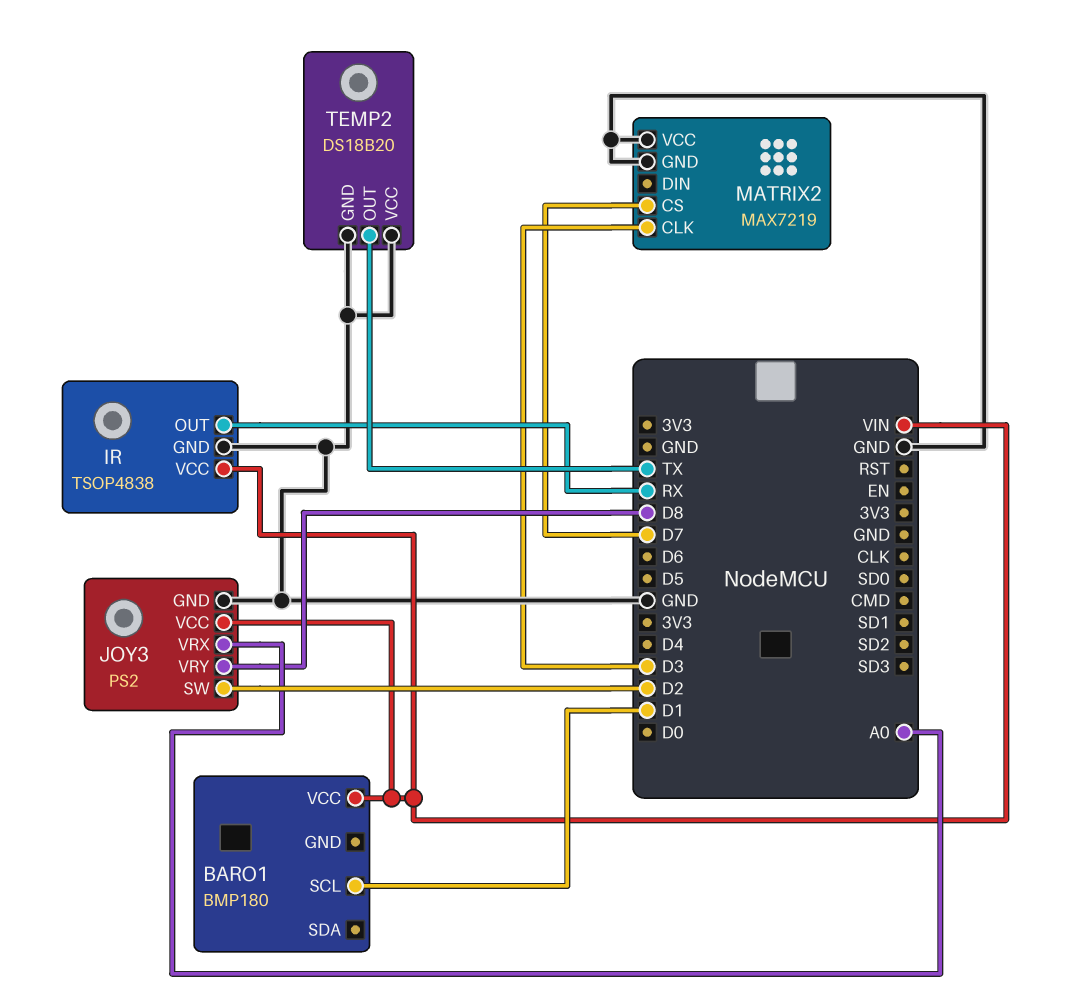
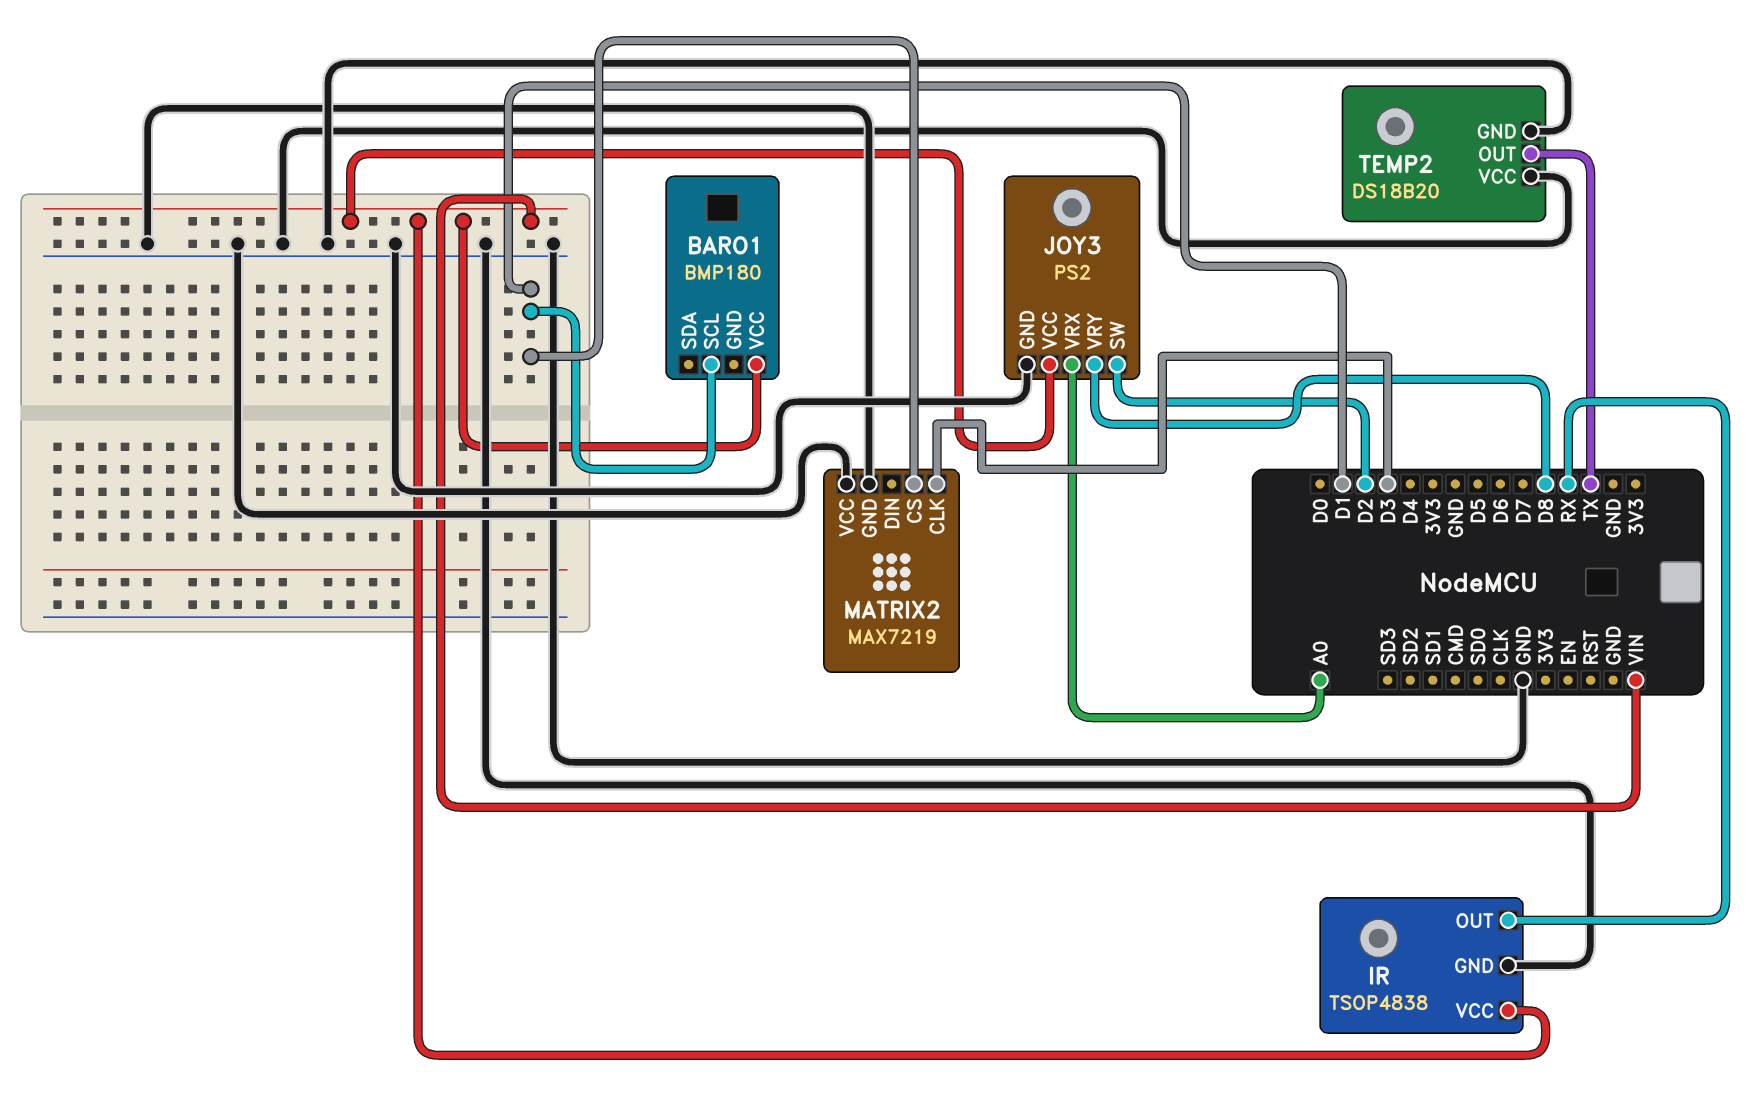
MATRIX2 pin CS: D7 -> D1

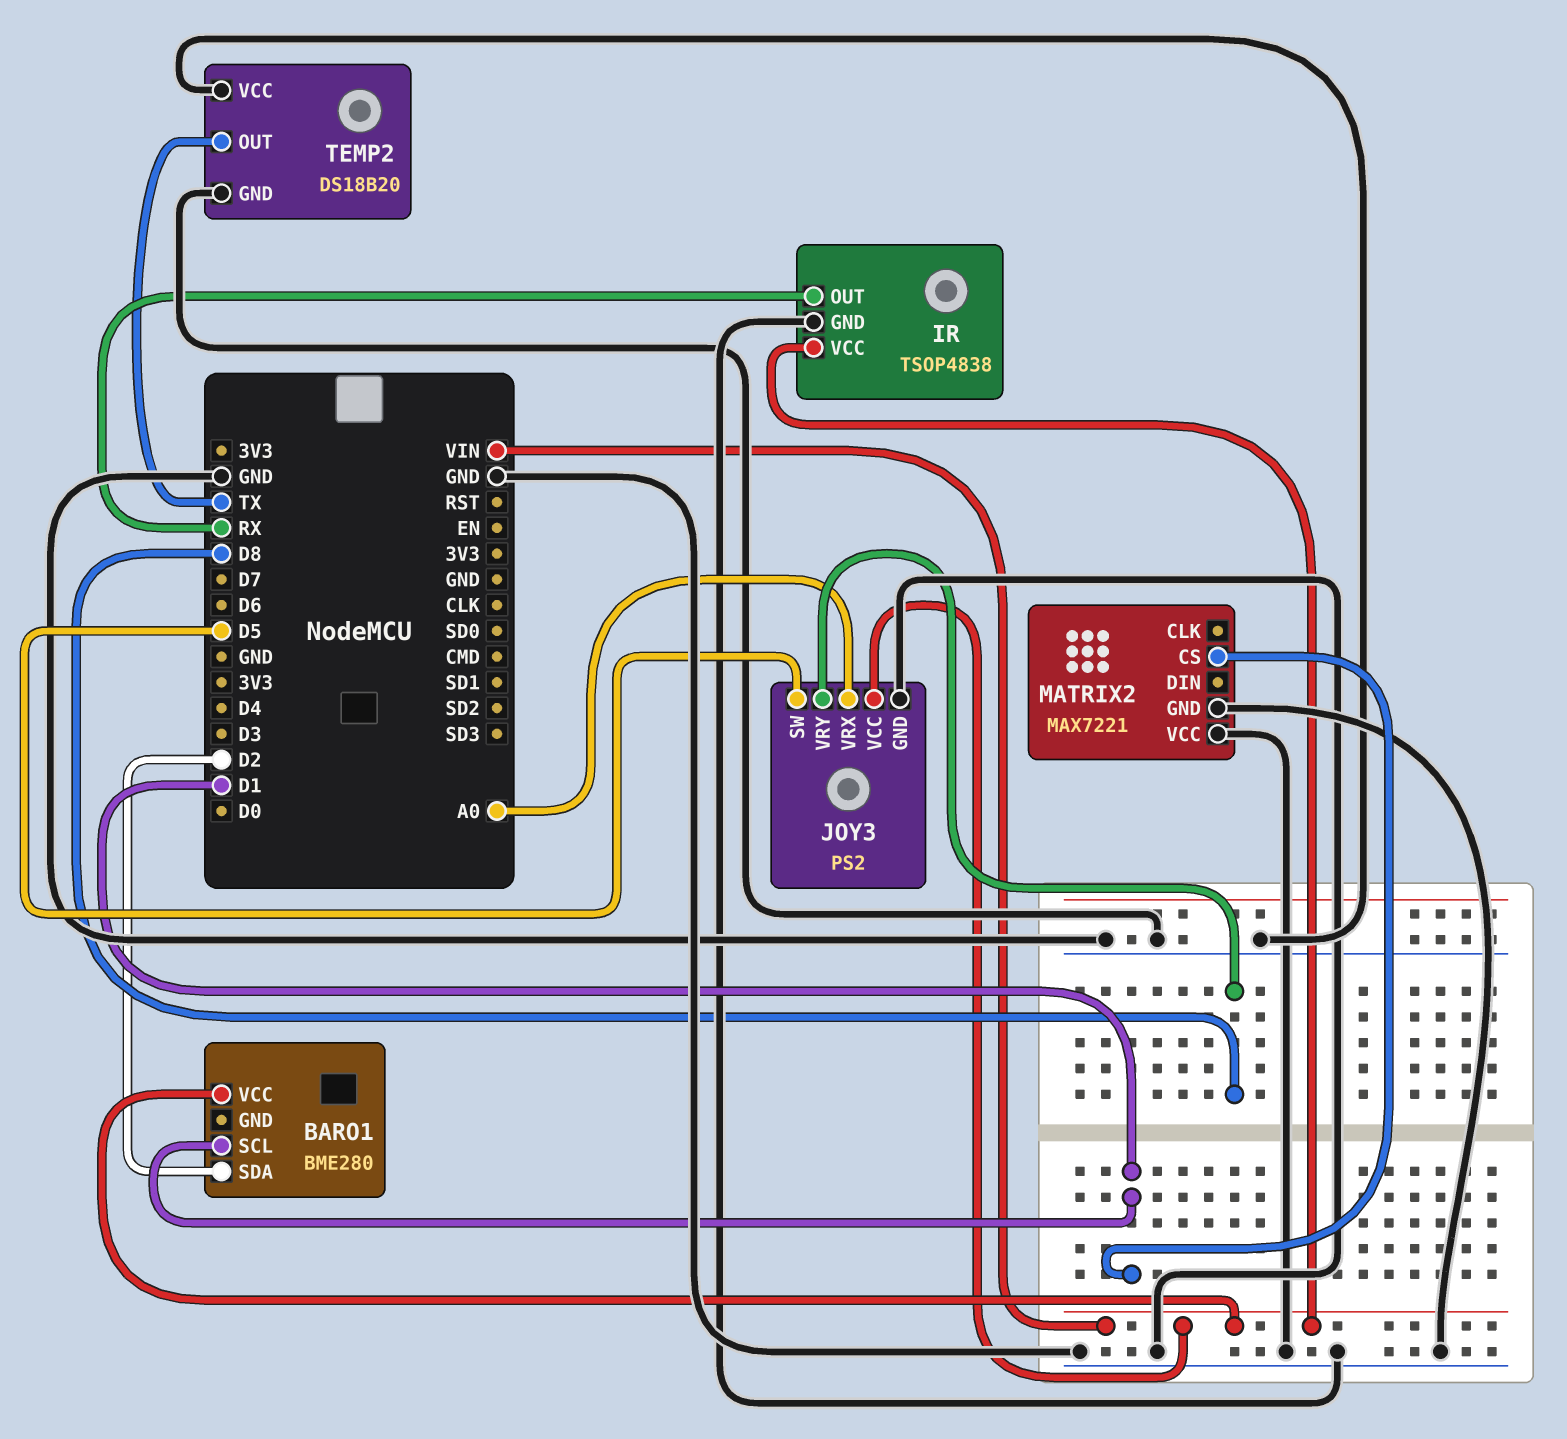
BARO1: BMP180 -> BME280
BARO1 pin SDA: none -> D2
JOY3 pin SW: D2 -> D5
MATRIX2: MAX7219 -> MAX7221
MATRIX2 pin CLK: D3 -> none

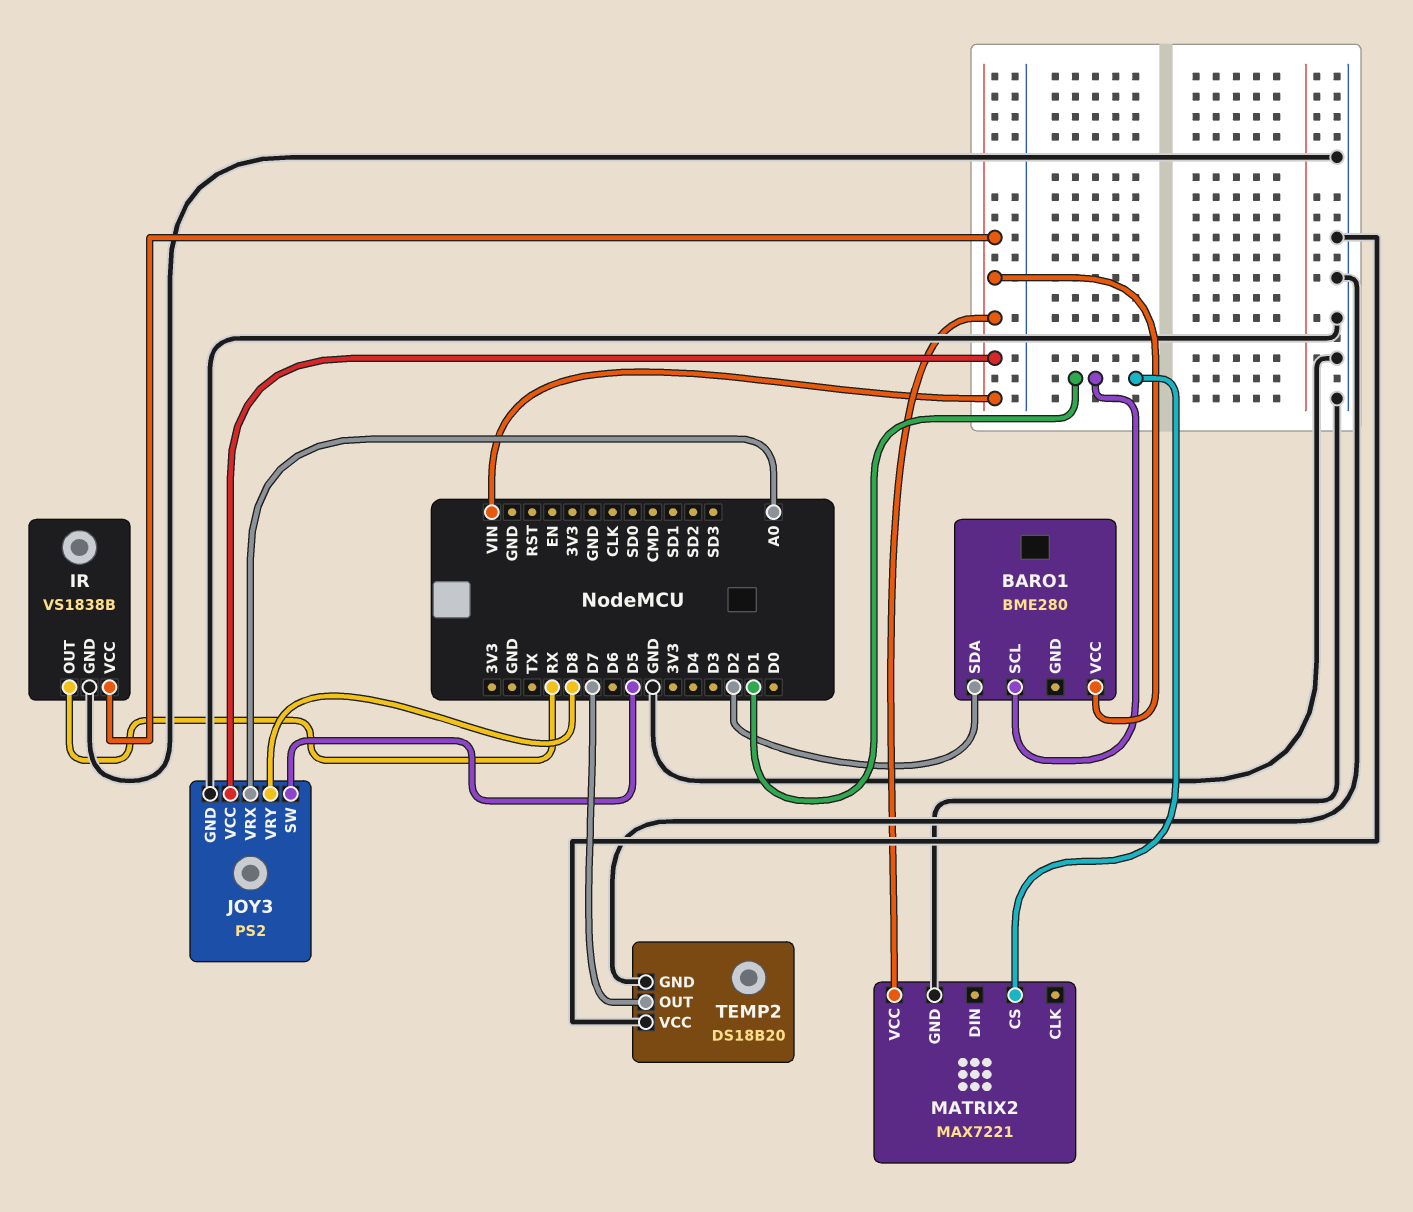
IR: TSOP4838 -> VS1838B
MATRIX2 pin VCC: GND -> VIN
TEMP2 pin OUT: TX -> D7

